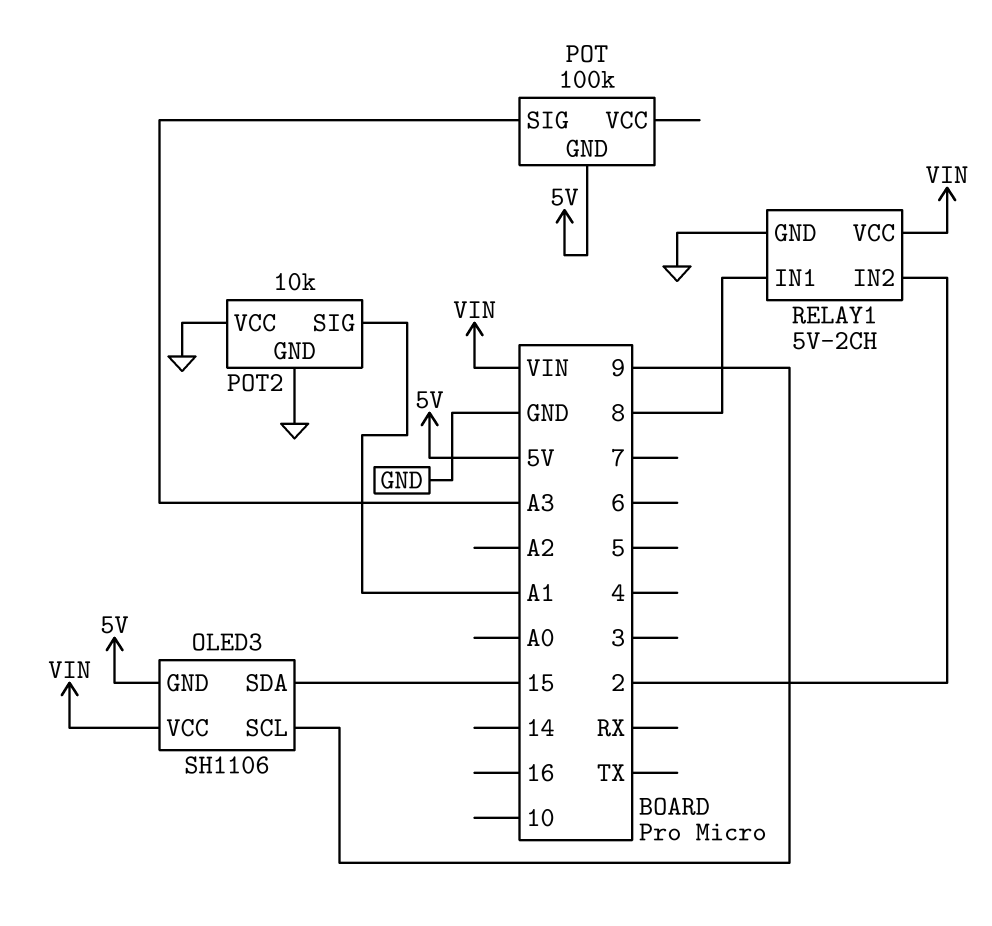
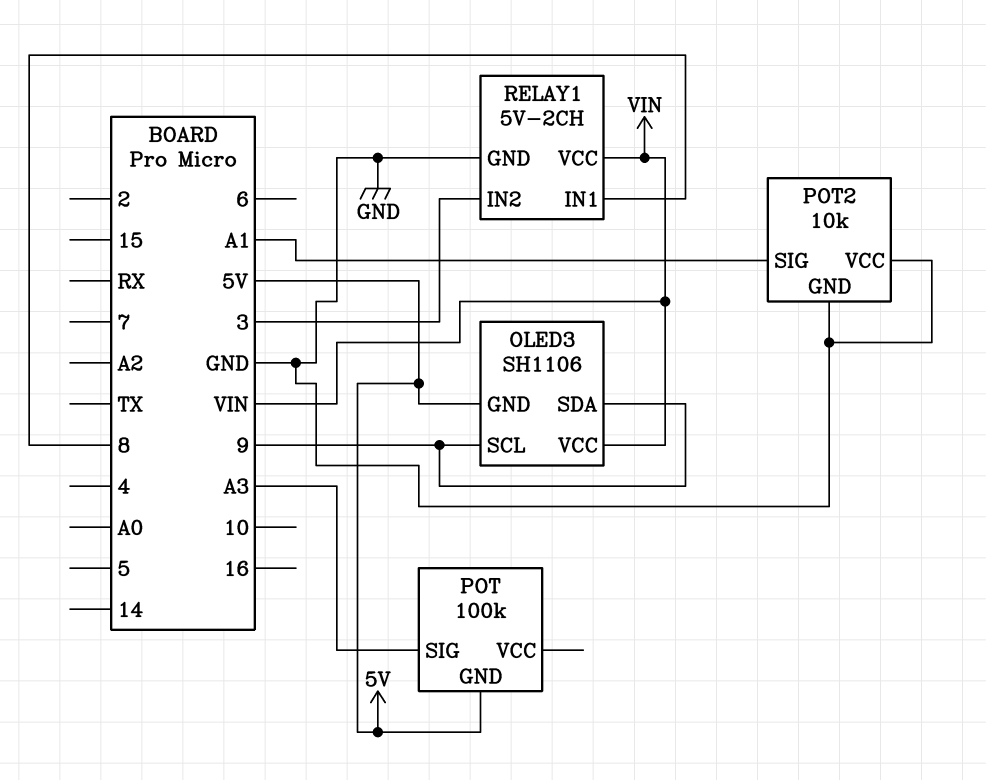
OLED3 pin SDA: 15 -> 9
RELAY1 pin IN2: 2 -> 3

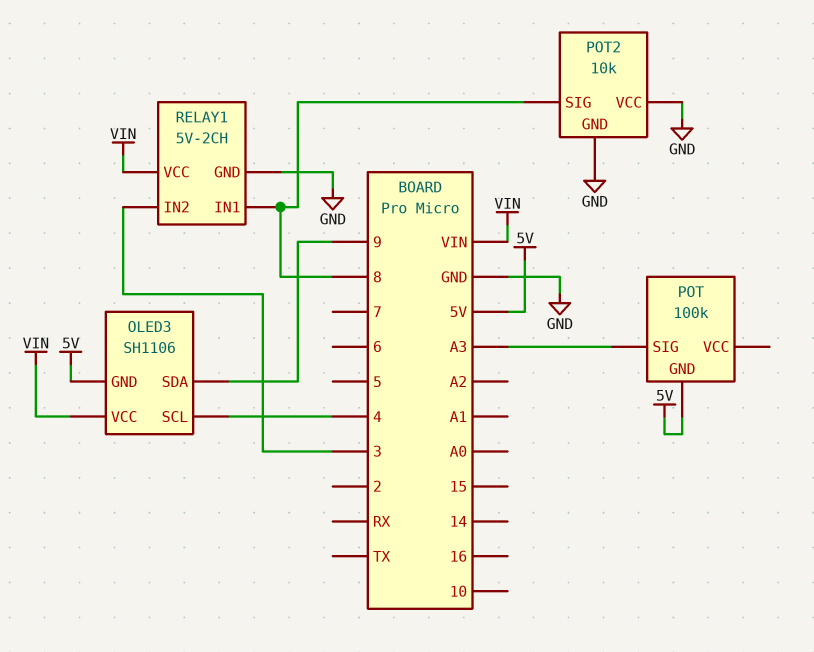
OLED3 pin SCL: 9 -> 4
POT2 pin SIG: A1 -> 8

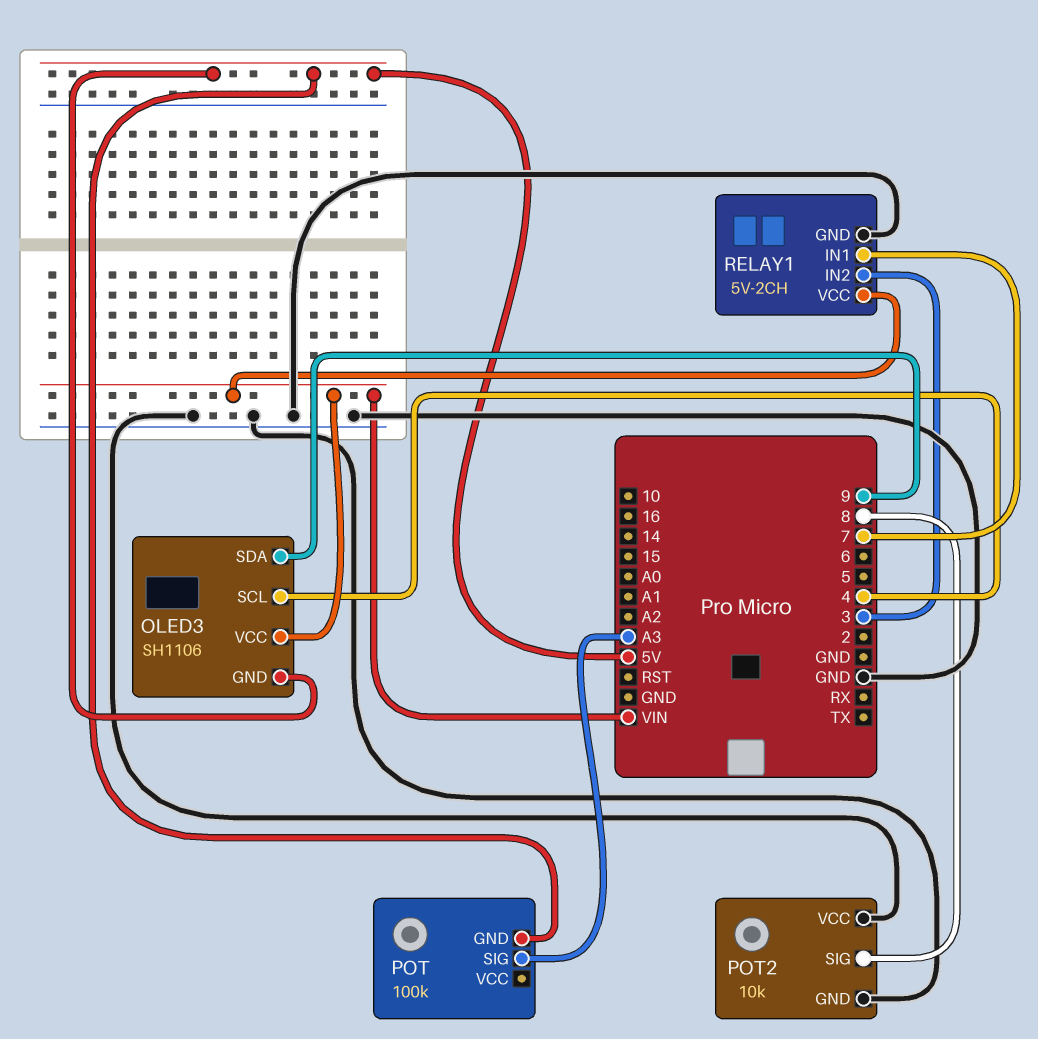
RELAY1 pin IN1: 8 -> 7

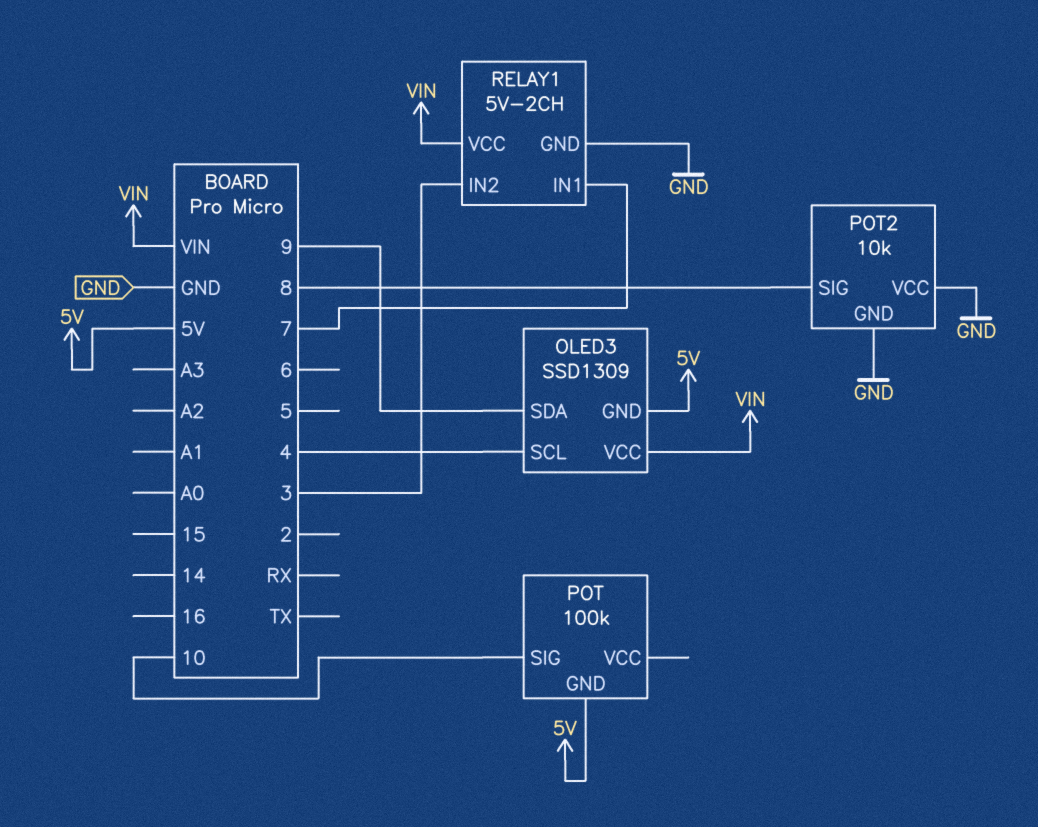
OLED3: SH1106 -> SSD1309
POT pin SIG: A3 -> 10

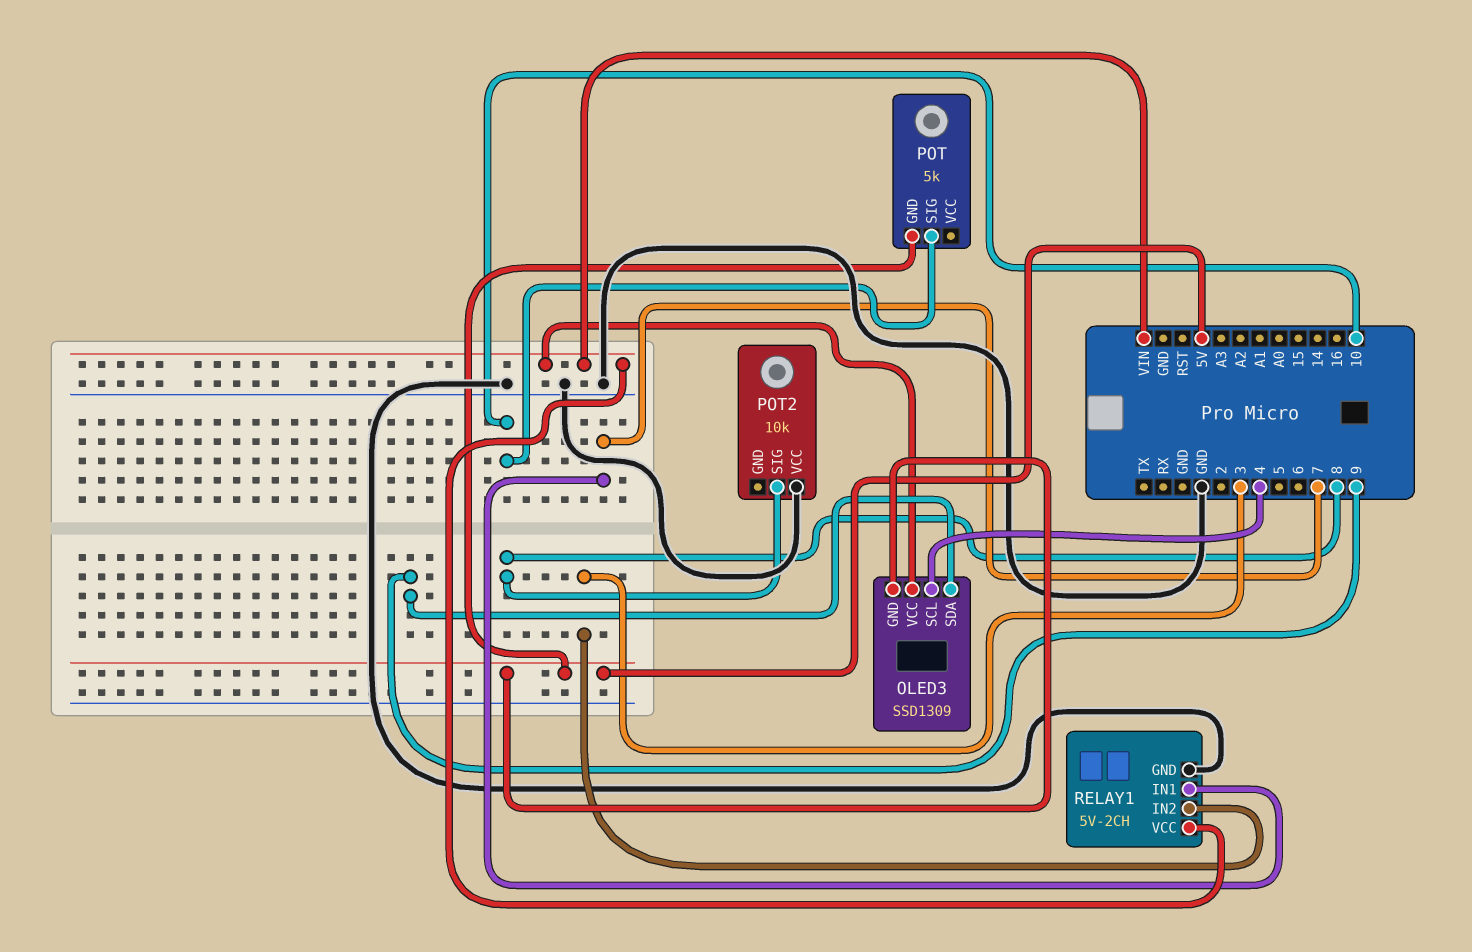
POT: 100k -> 5k
POT2 pin GND: GND -> none

